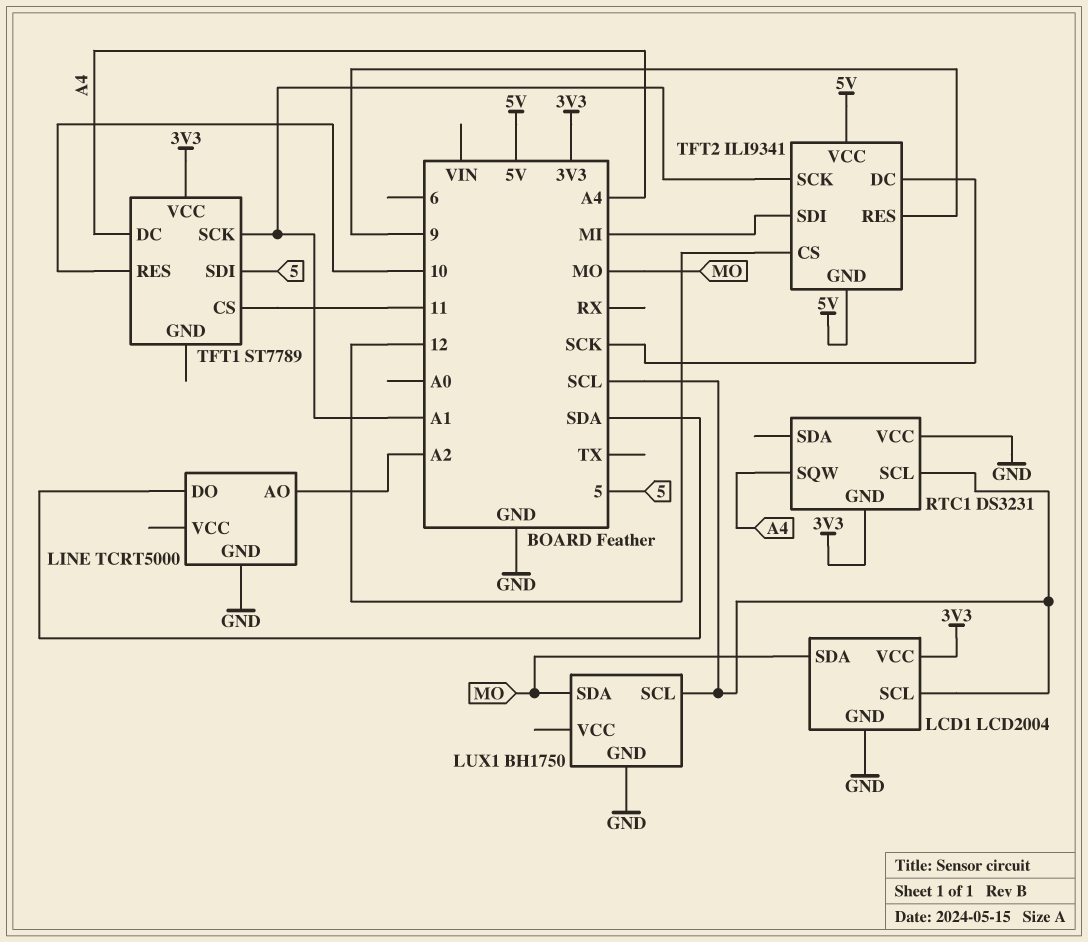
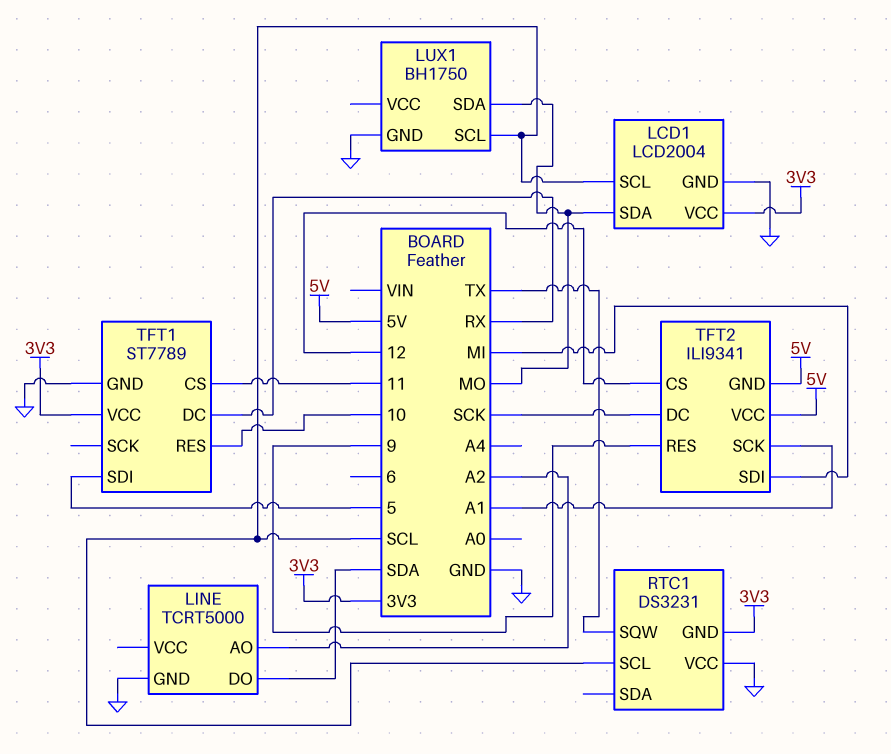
RTC1 pin SQW: A4 -> TX
TFT1 pin DC: A4 -> RX
TFT1 pin GND: none -> GND
TFT1 pin SCK: A1 -> none

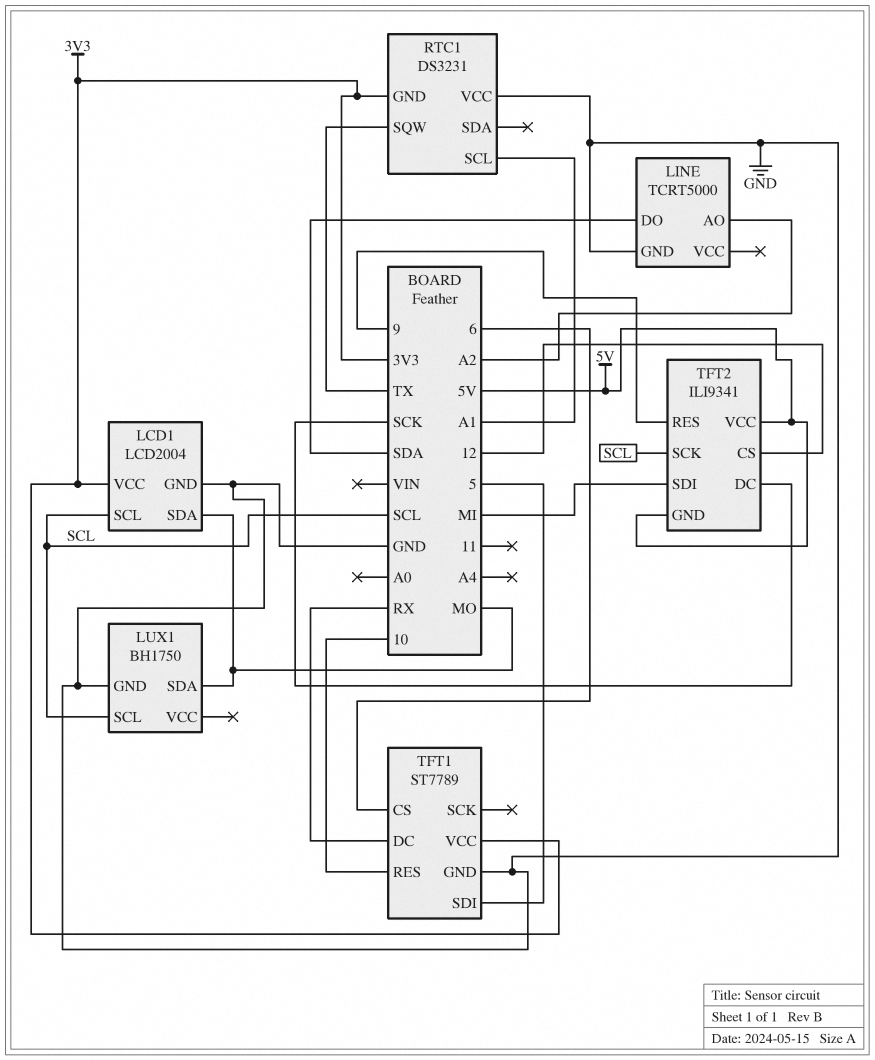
RTC1 pin SCL: SCL -> A1
TFT1 pin CS: 11 -> 6
TFT2 pin SCK: A1 -> SCL

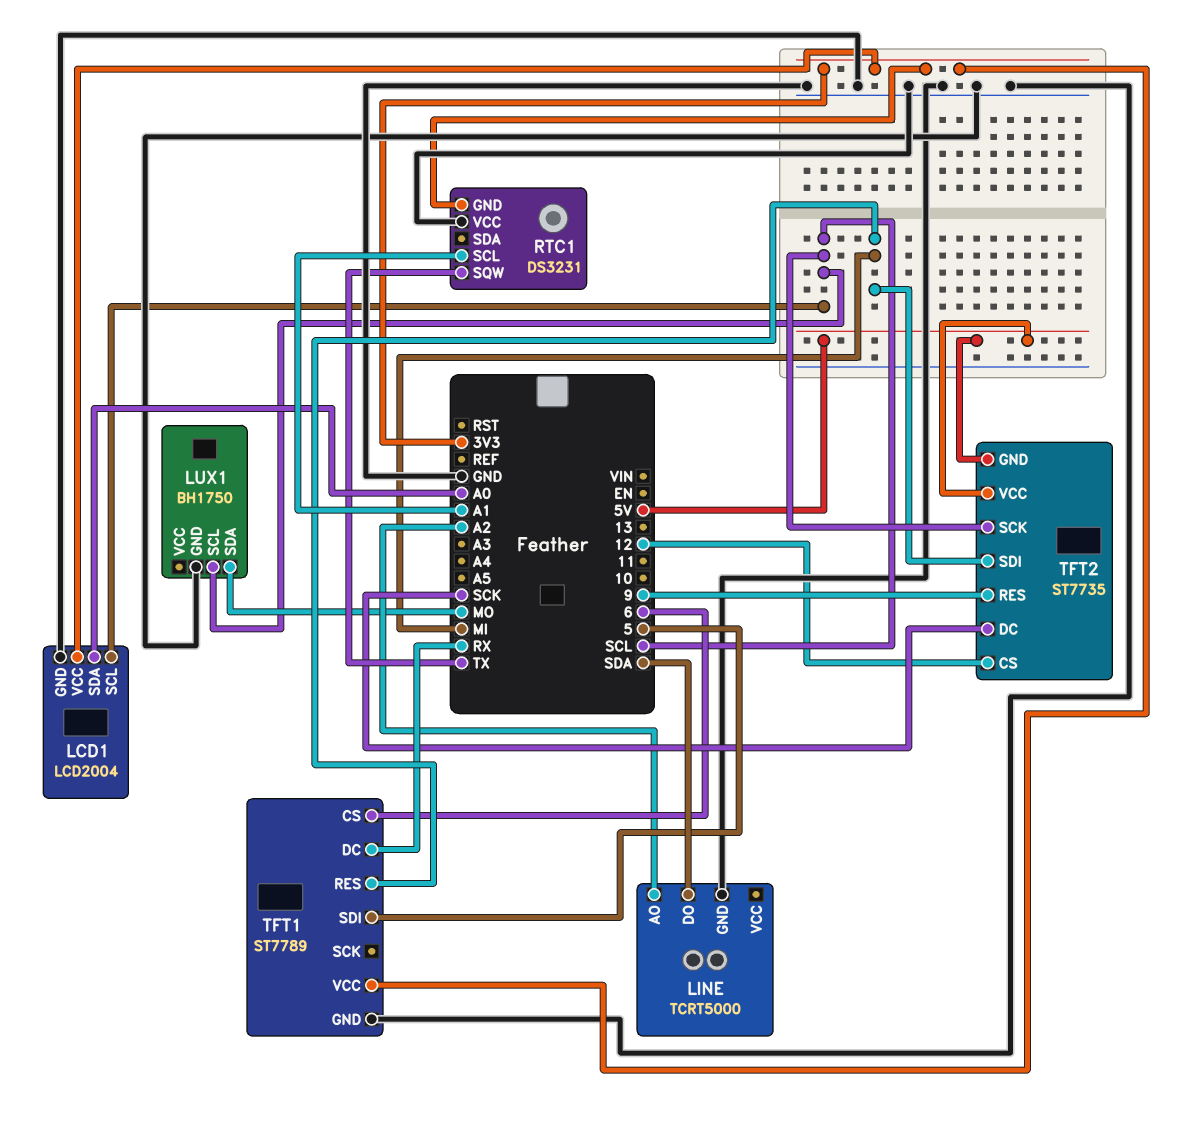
LCD1 pin SDA: MO -> A0
TFT1 pin RES: 10 -> MI
TFT2: ILI9341 -> ST7735

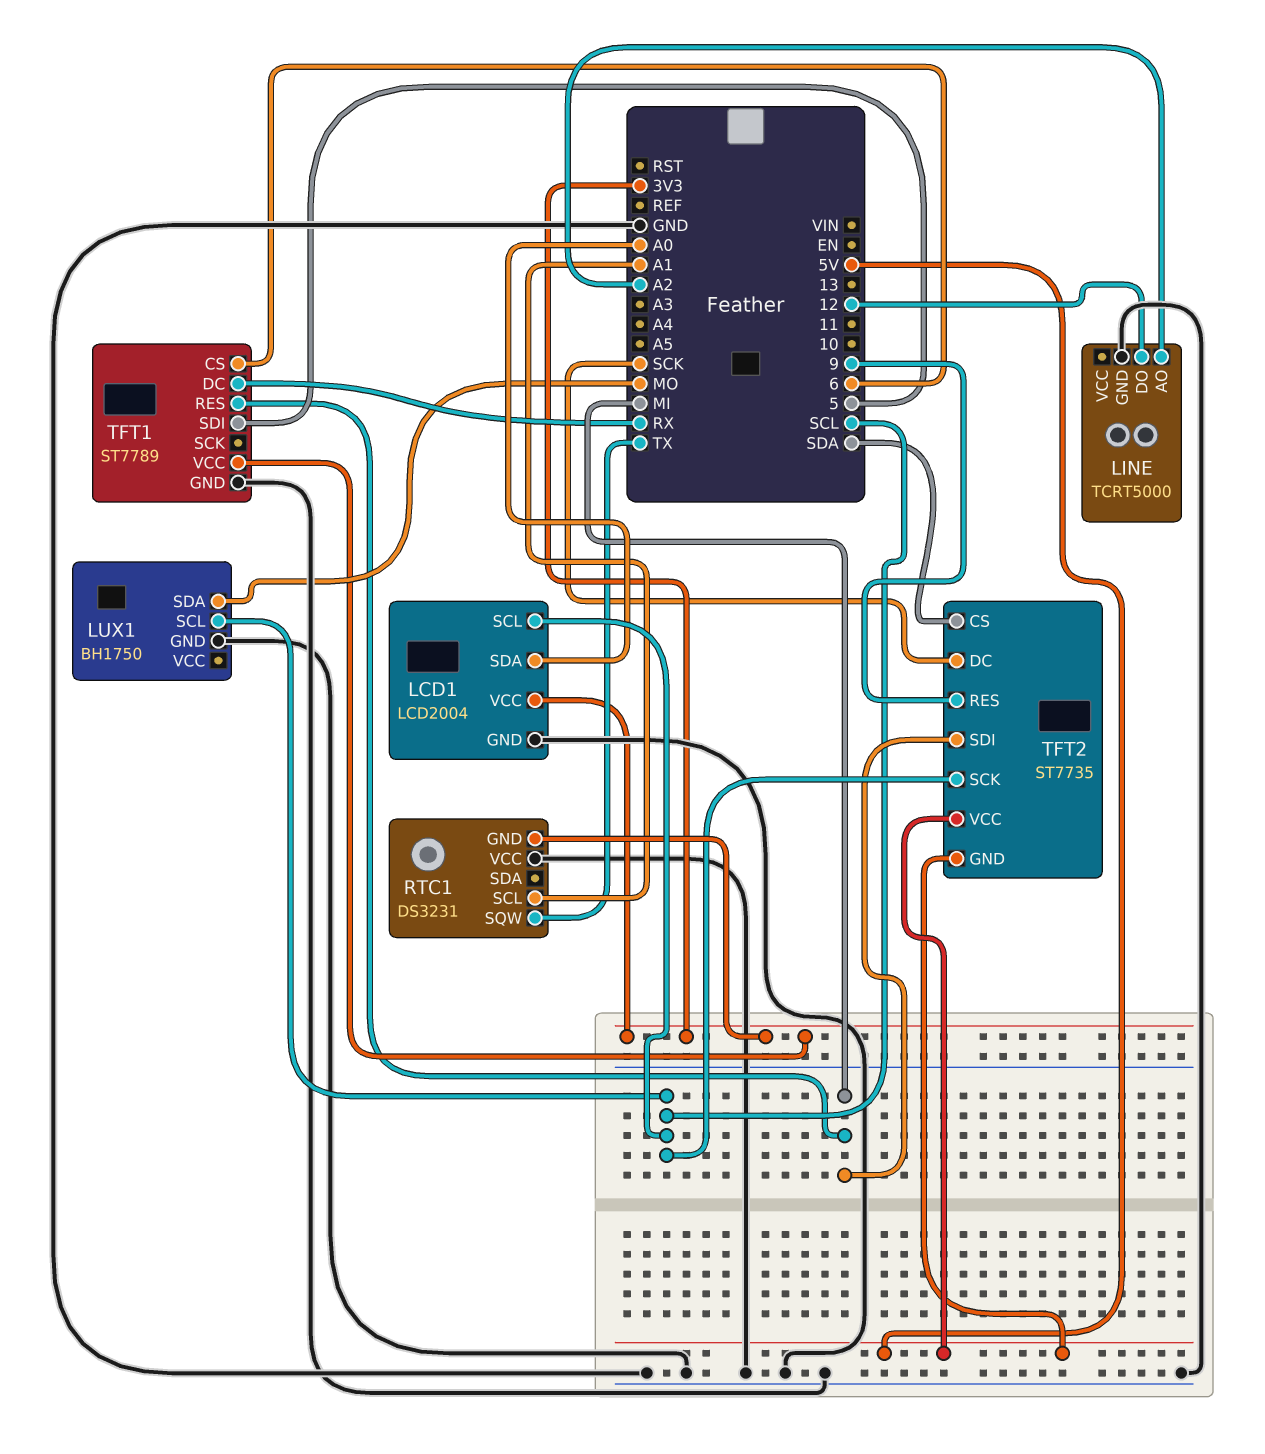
LINE pin DO: SDA -> 12
TFT2 pin CS: 12 -> SDA

